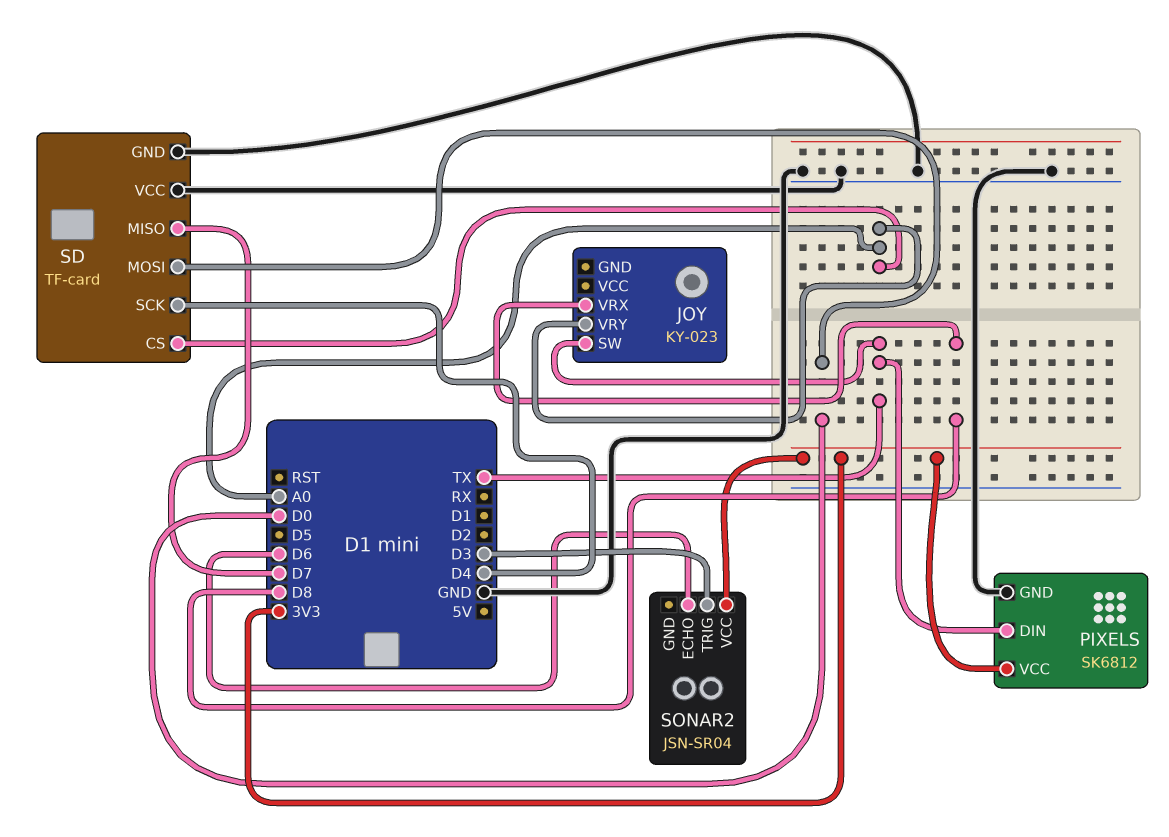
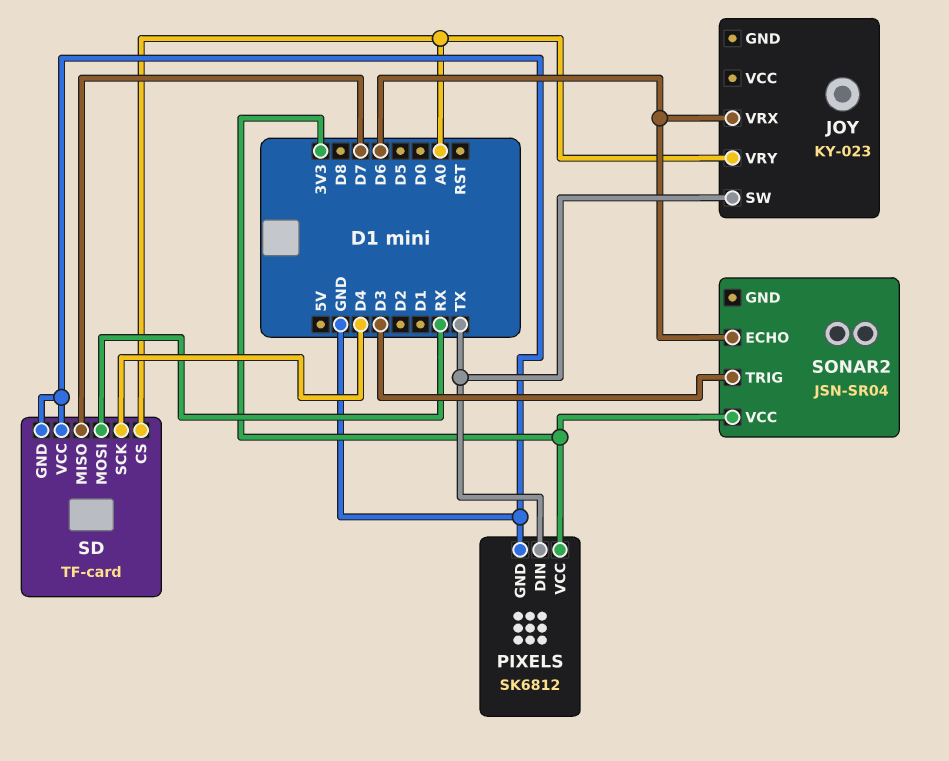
JOY pin VRX: D8 -> D6
SD pin MOSI: D0 -> RX

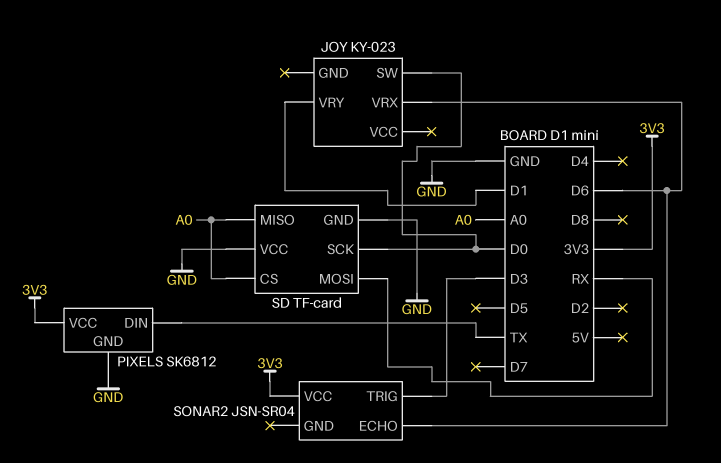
JOY pin SW: TX -> D0
JOY pin VRY: A0 -> D1
SD pin MISO: D7 -> A0
SD pin SCK: D4 -> D0

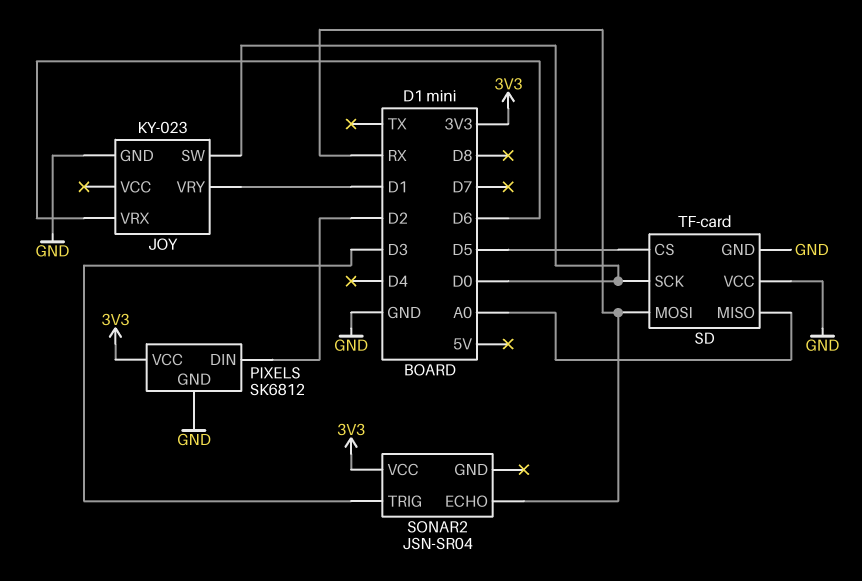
JOY pin GND: none -> GND
PIXELS pin DIN: TX -> D2
SD pin CS: A0 -> D5
SONAR2 pin ECHO: D6 -> RX

